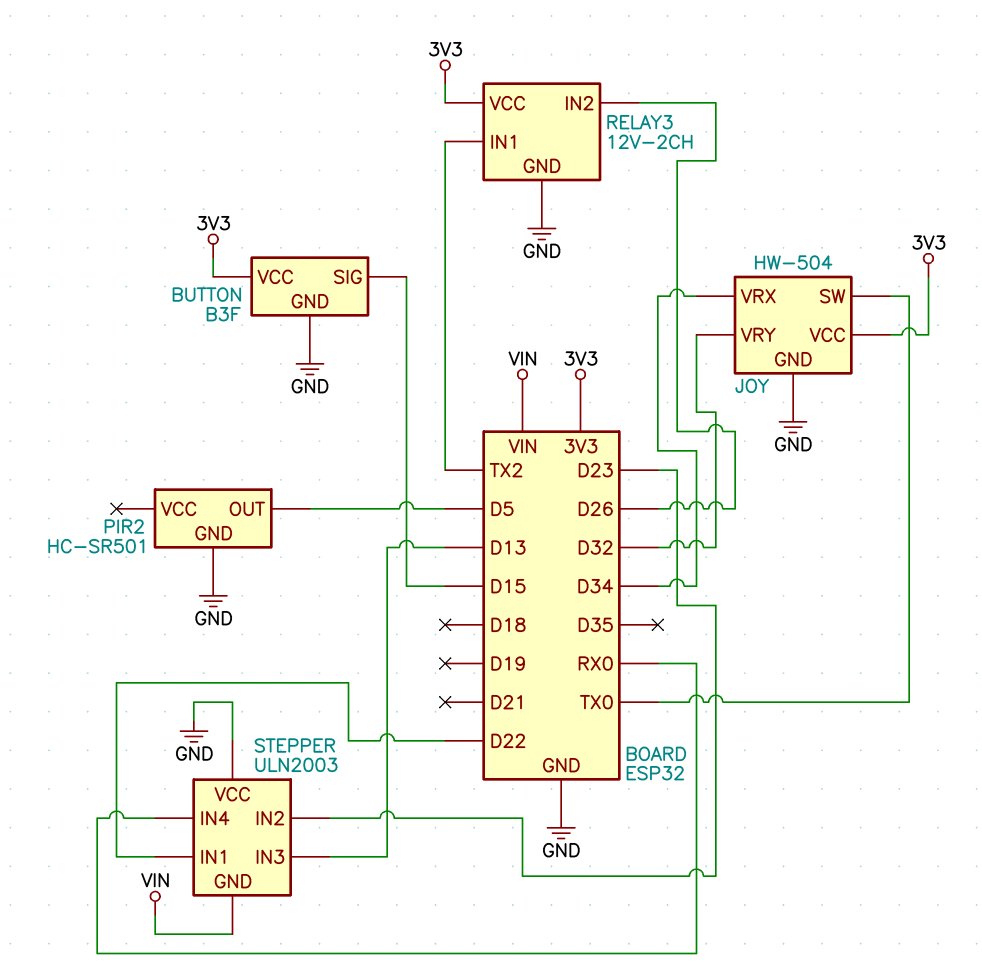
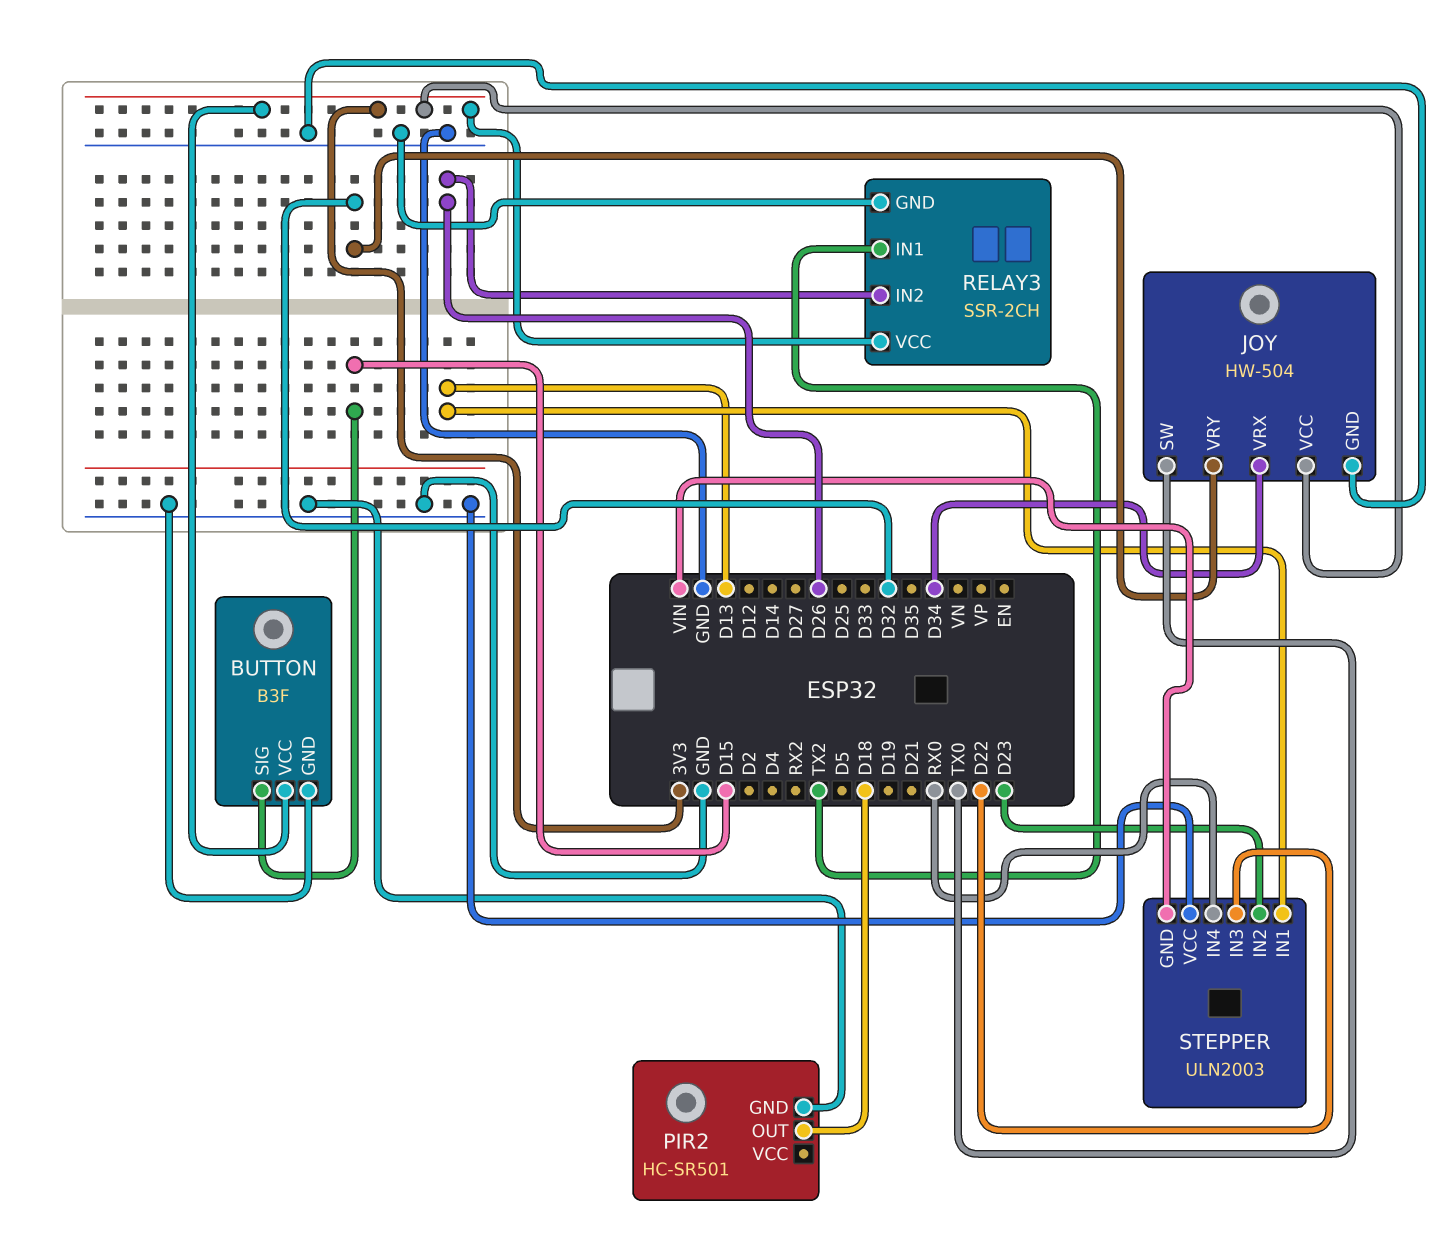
PIR2 pin OUT: D5 -> D18
RELAY3: 12V-2CH -> SSR-2CH
STEPPER pin IN1: D22 -> D13
STEPPER pin IN3: D13 -> D22

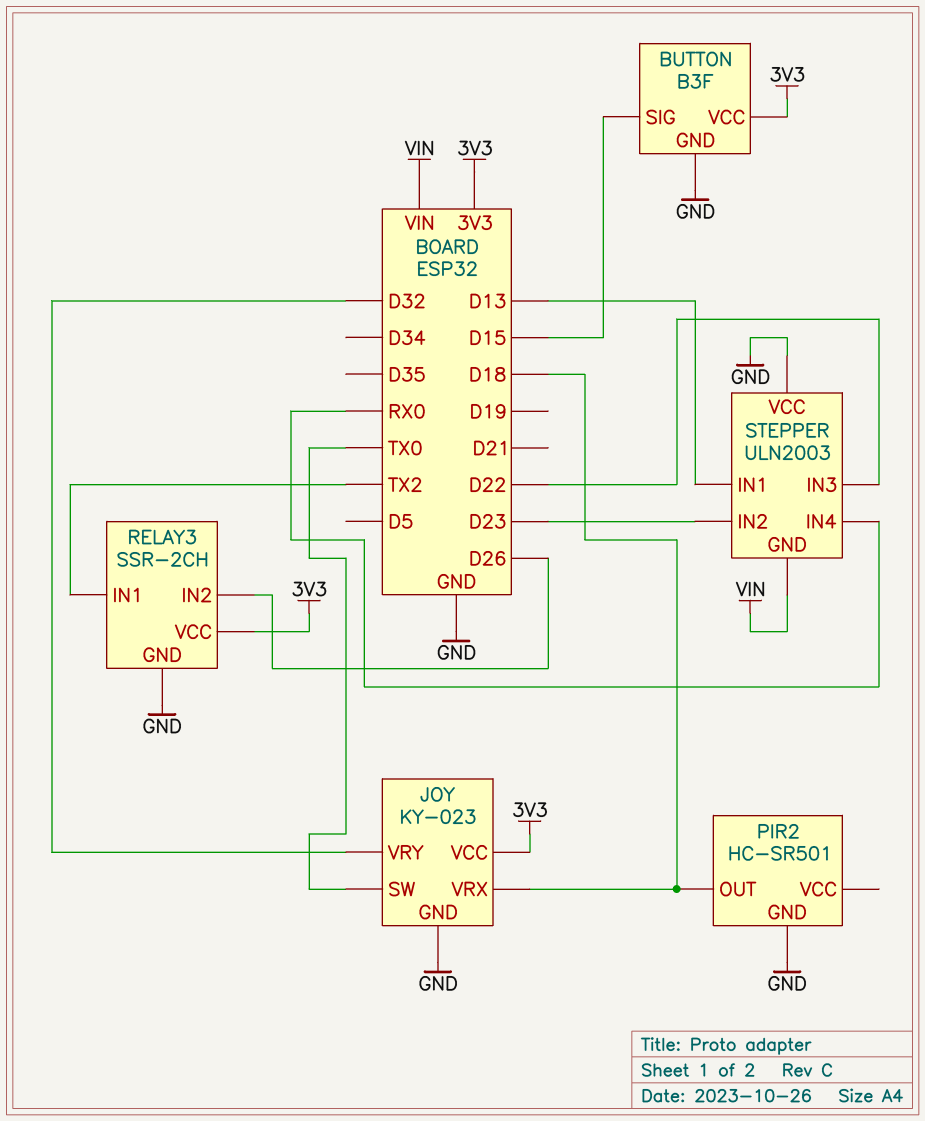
JOY: HW-504 -> KY-023
JOY pin VRX: D34 -> D18

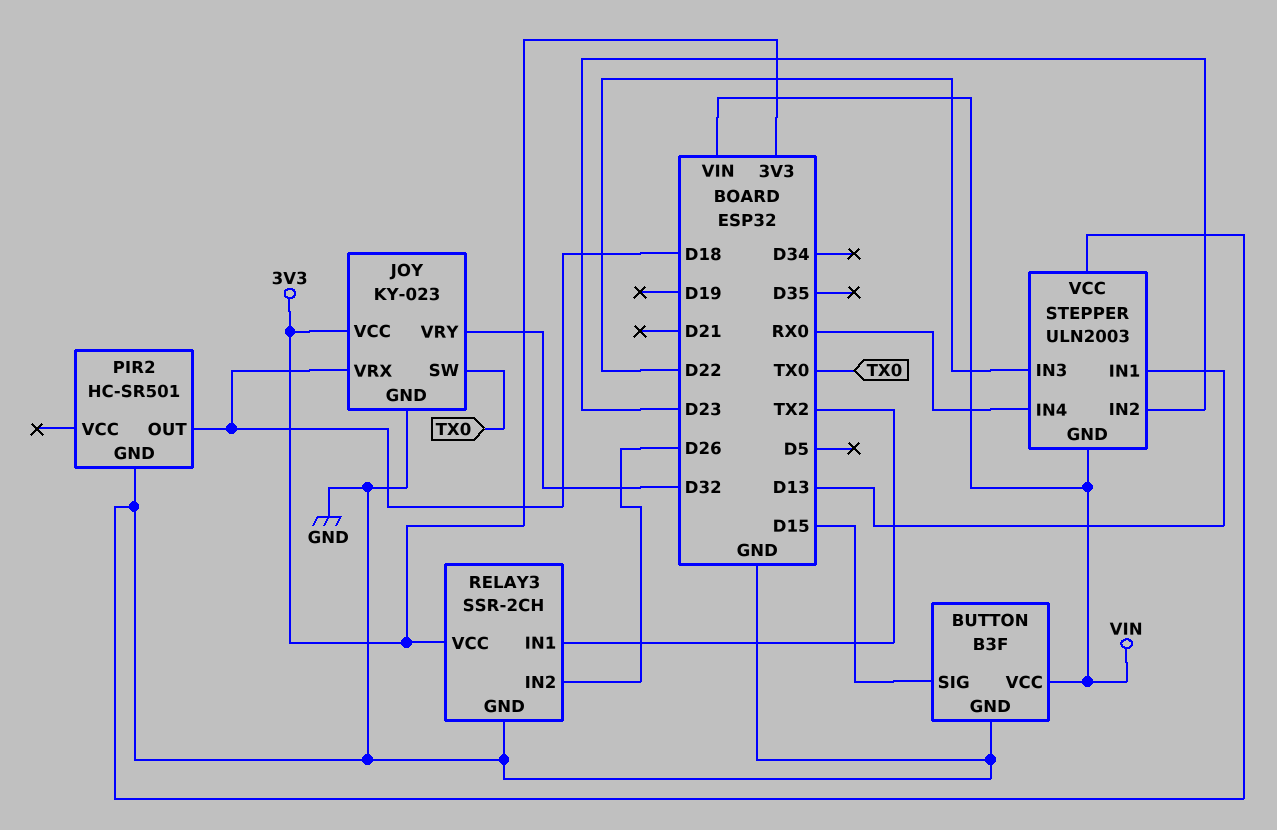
BUTTON pin VCC: 3V3 -> VIN

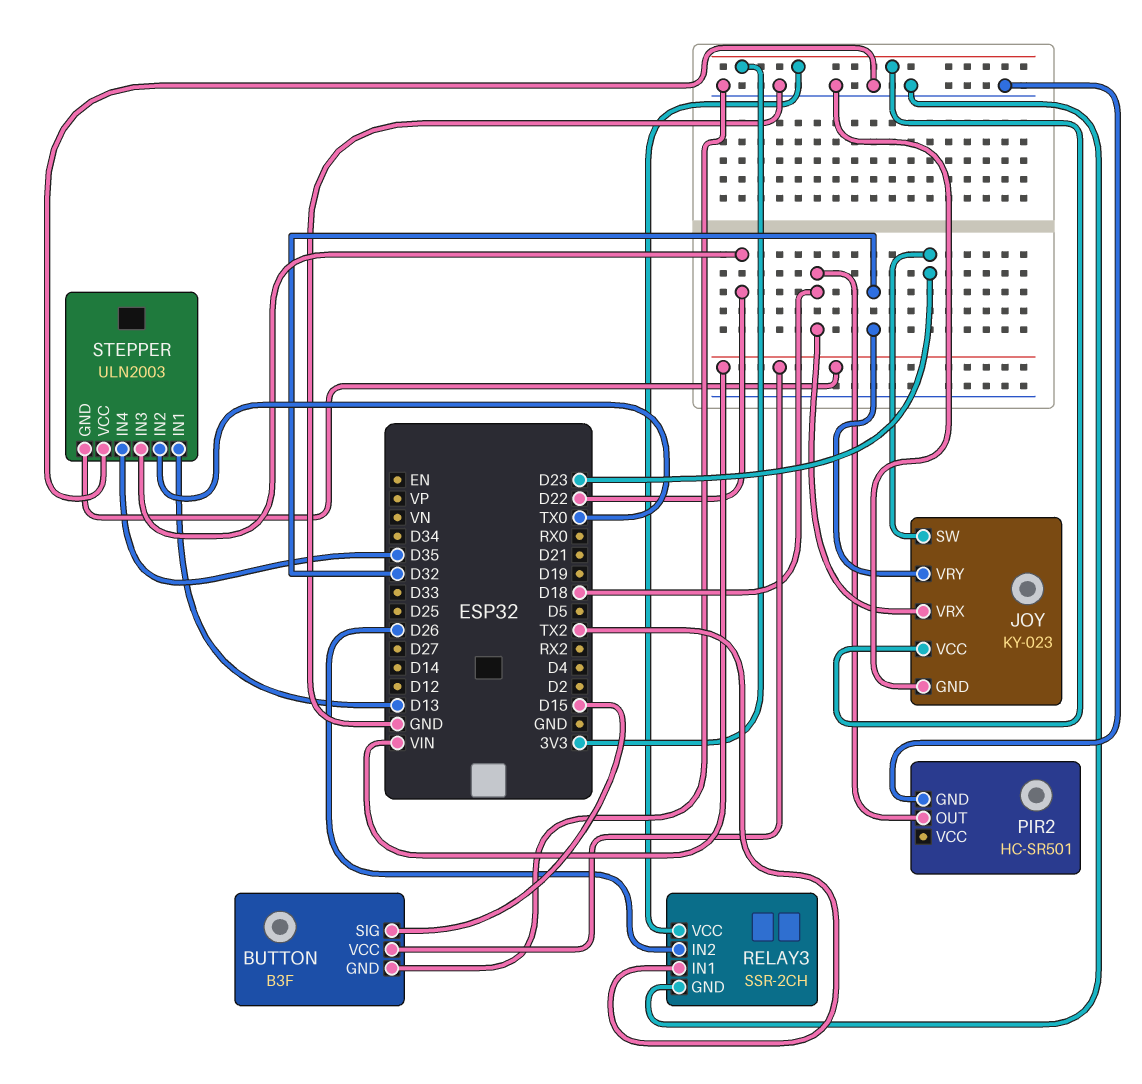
JOY pin SW: TX0 -> D23
STEPPER pin IN2: D23 -> TX0
STEPPER pin IN4: RX0 -> D35

